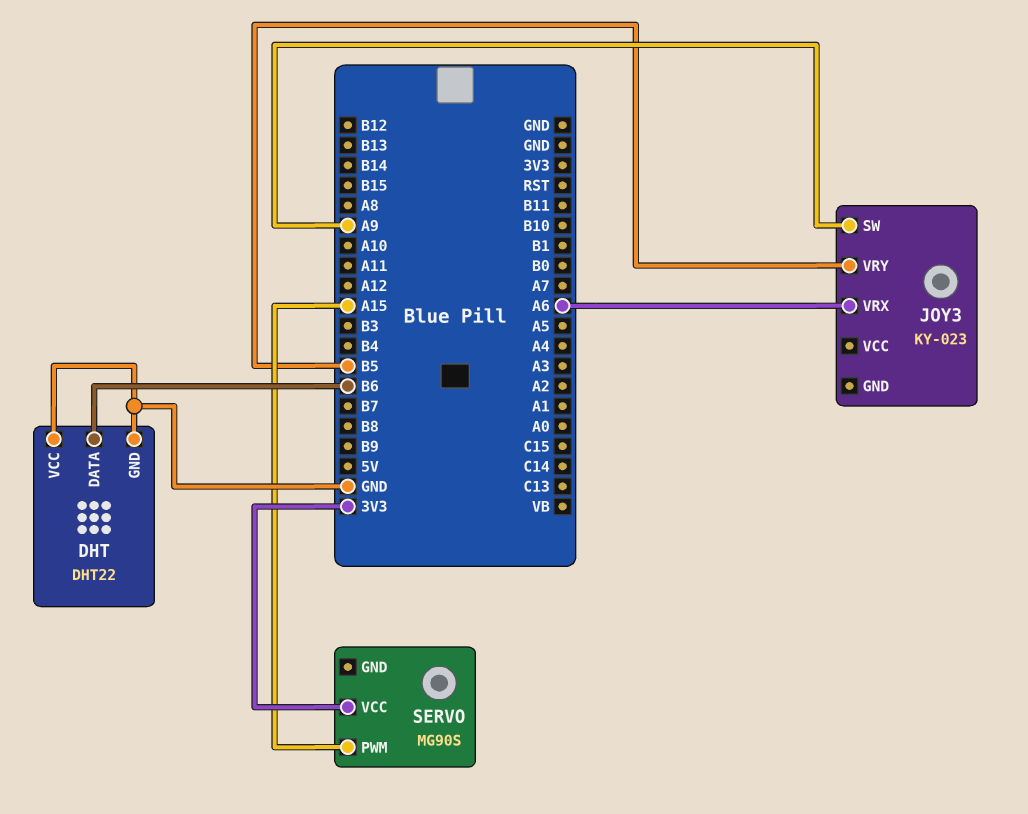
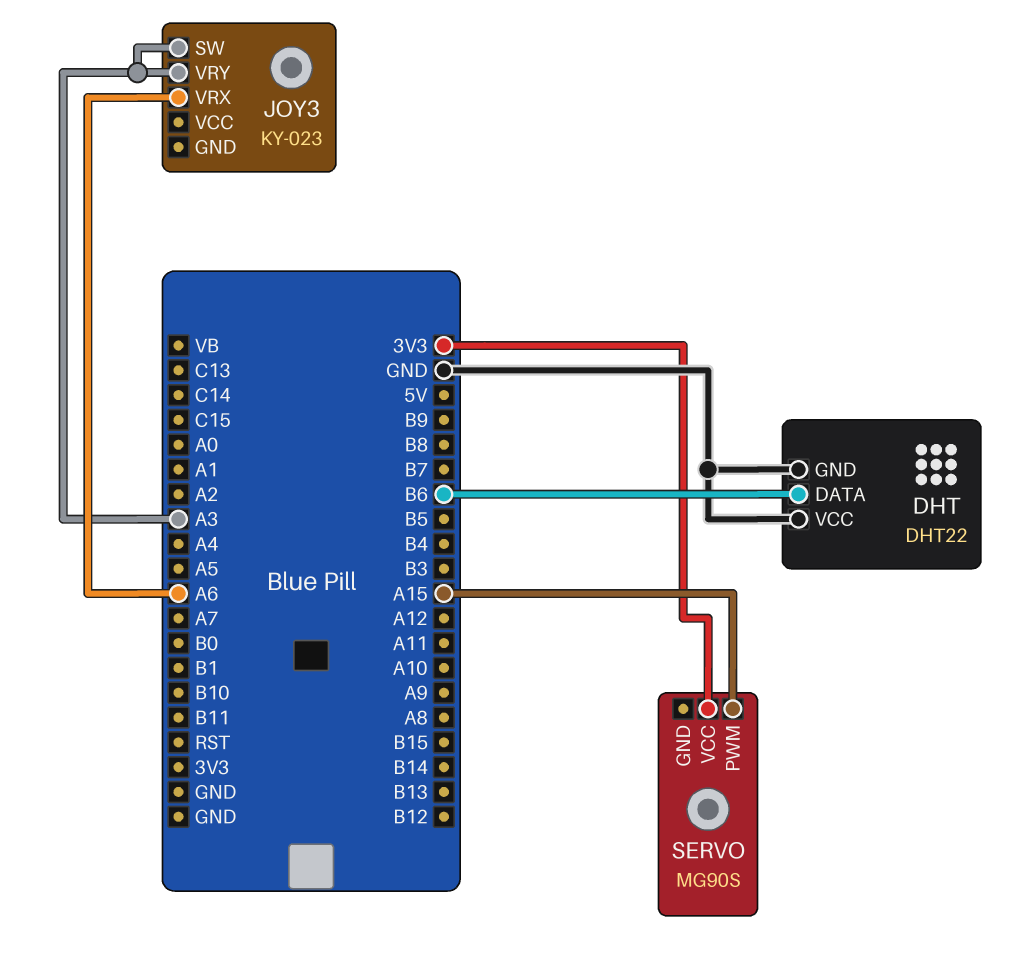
JOY3 pin SW: A9 -> A3
JOY3 pin VRY: B5 -> A3

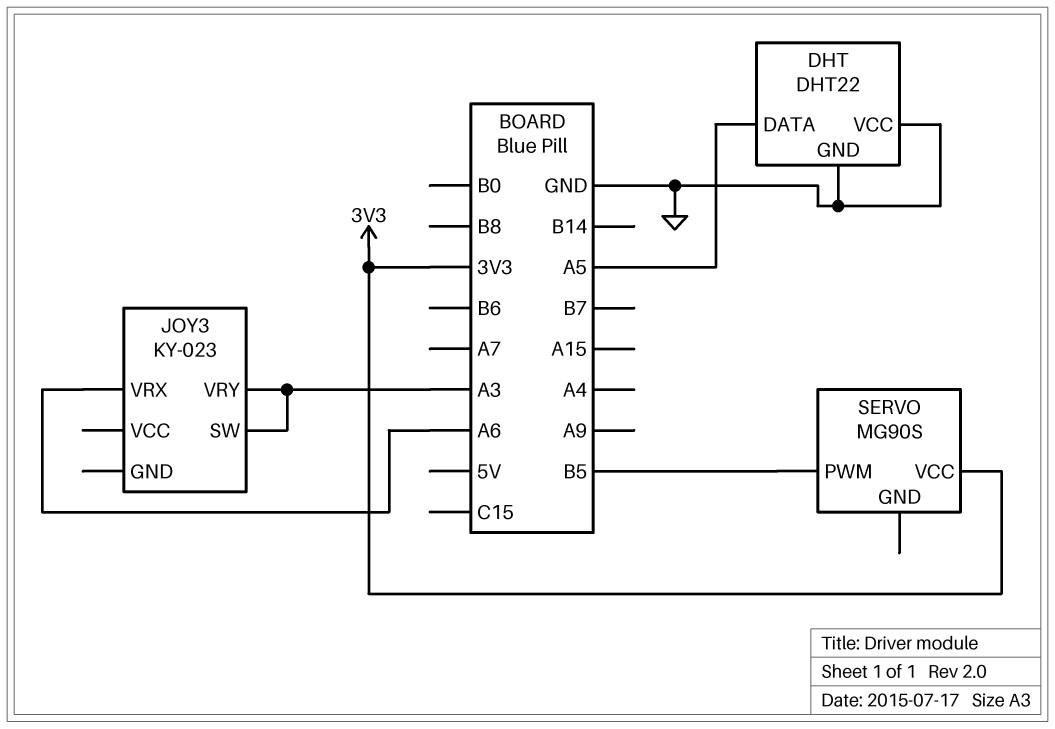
DHT pin DATA: B6 -> A5
SERVO pin PWM: A15 -> B5

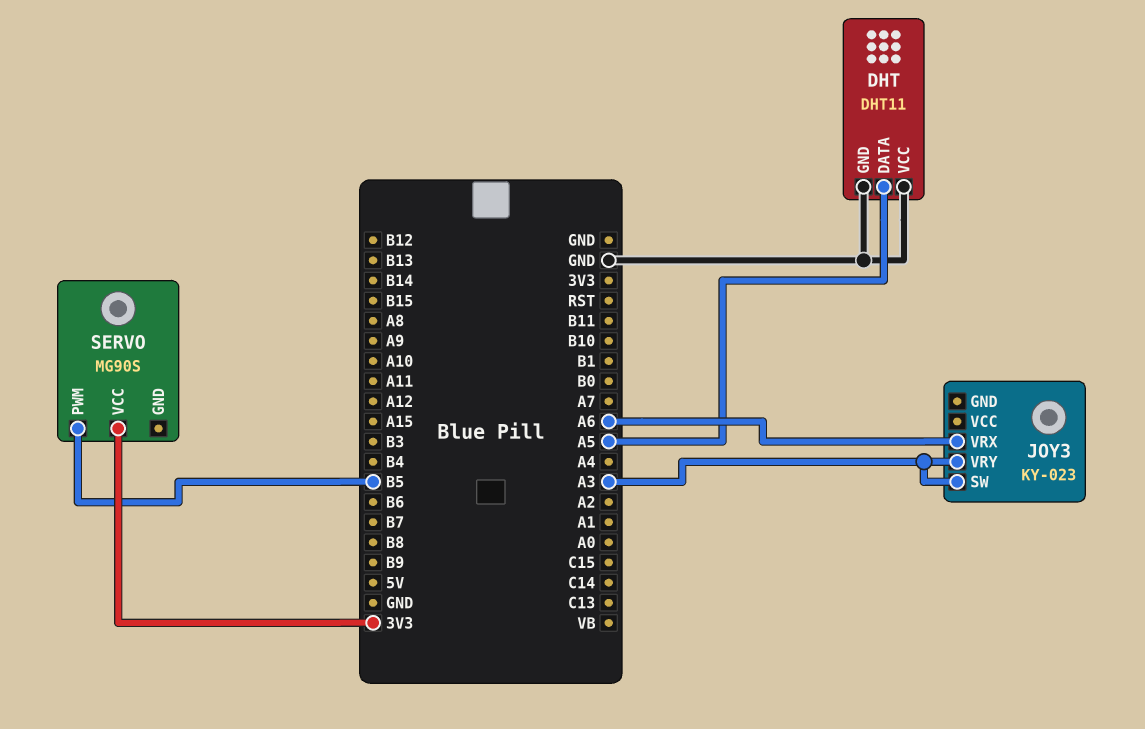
DHT: DHT22 -> DHT11

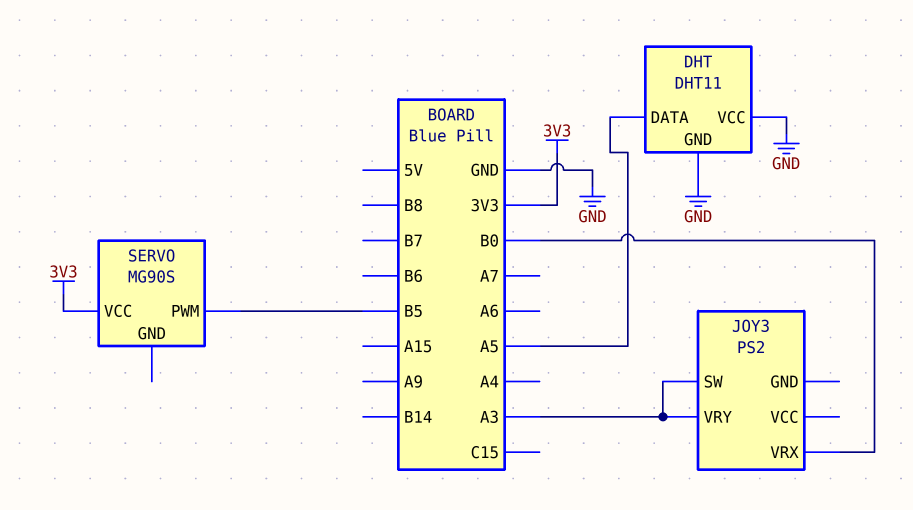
JOY3: KY-023 -> PS2
JOY3 pin VRX: A6 -> B0

